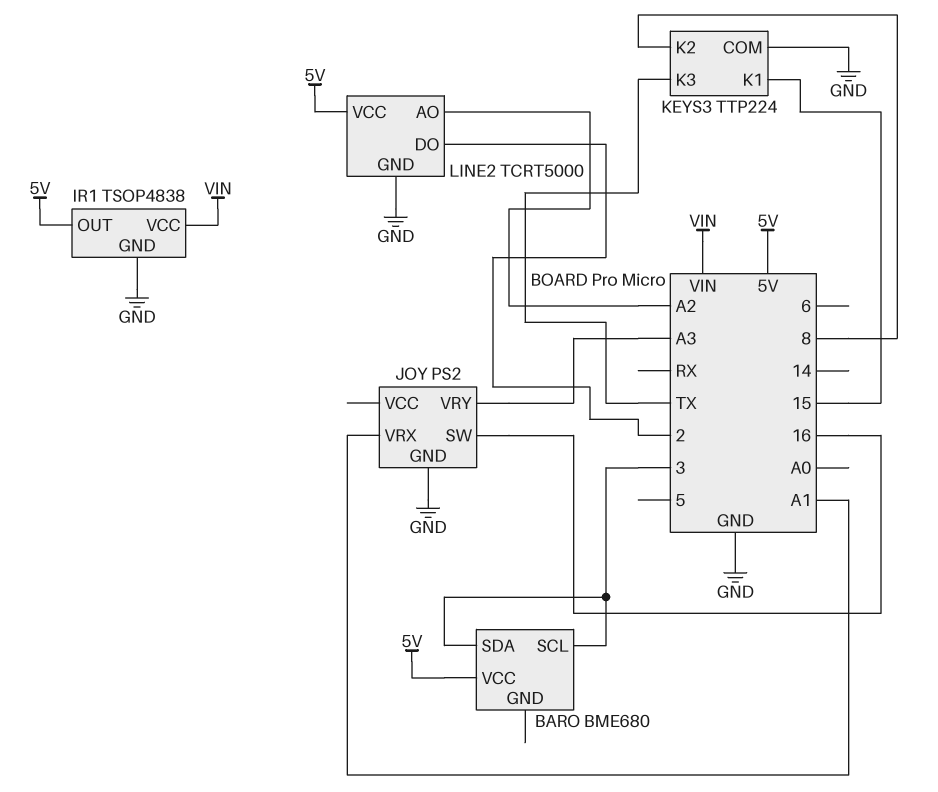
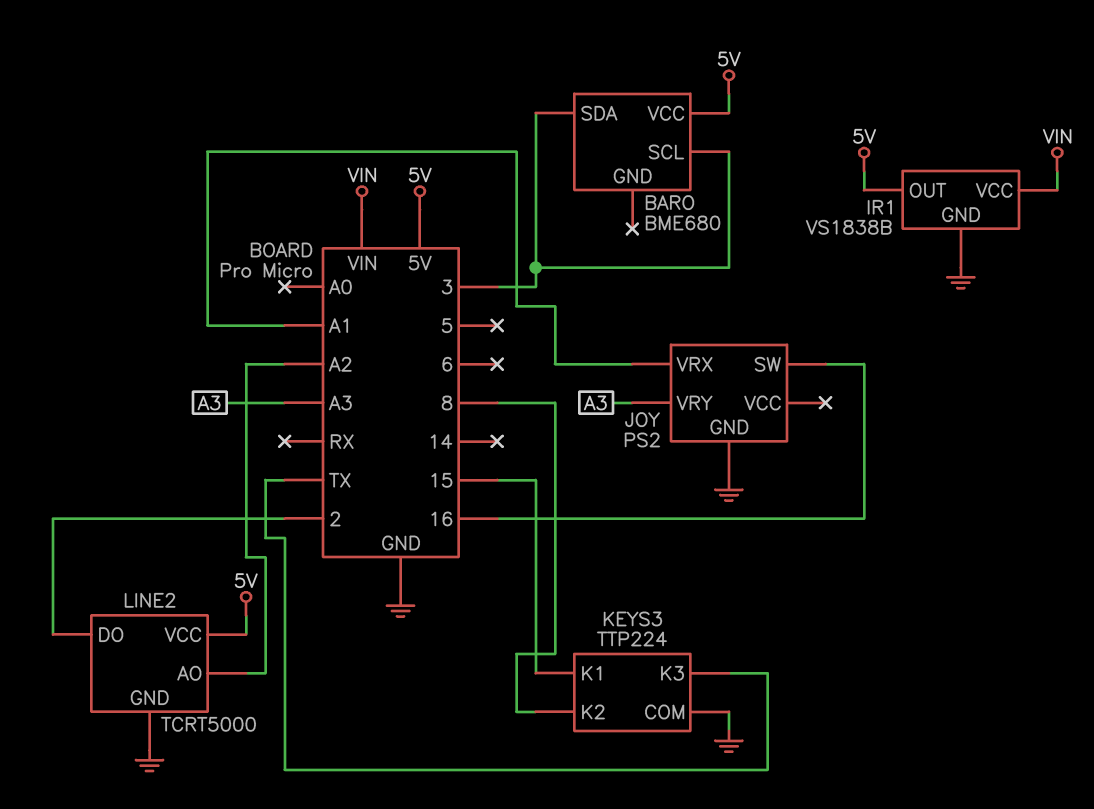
IR1: TSOP4838 -> VS1838B

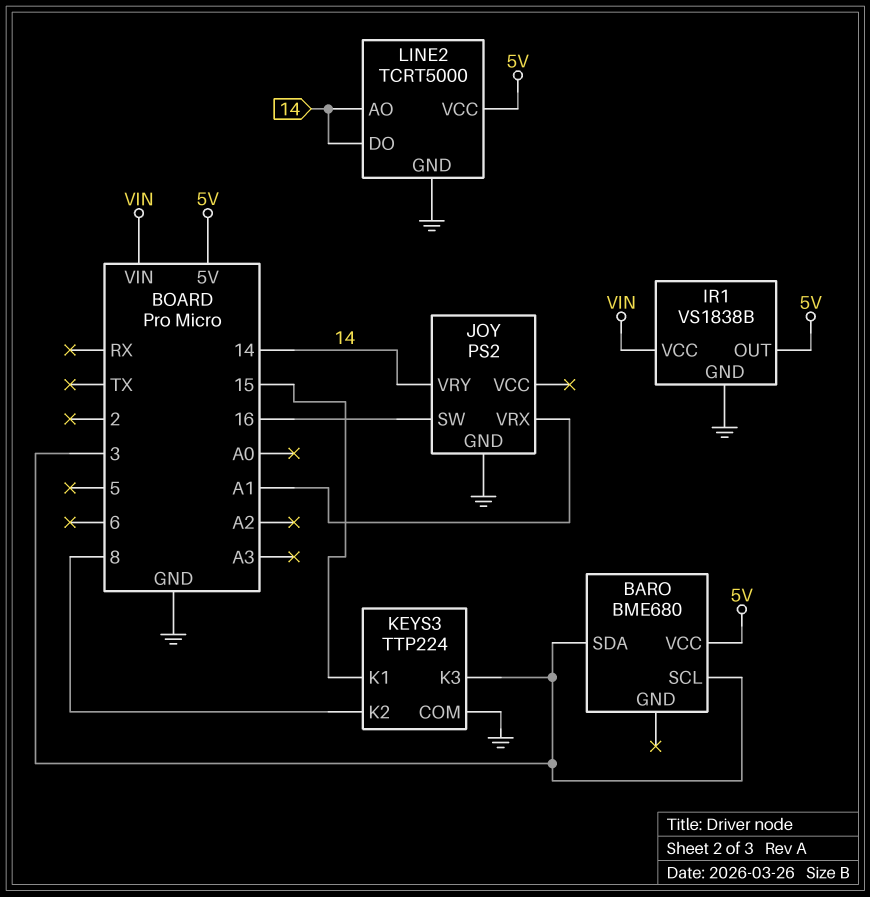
JOY pin VRY: A3 -> 14
KEYS3 pin K3: TX -> 3
LINE2 pin AO: A2 -> 14
LINE2 pin DO: 2 -> 14

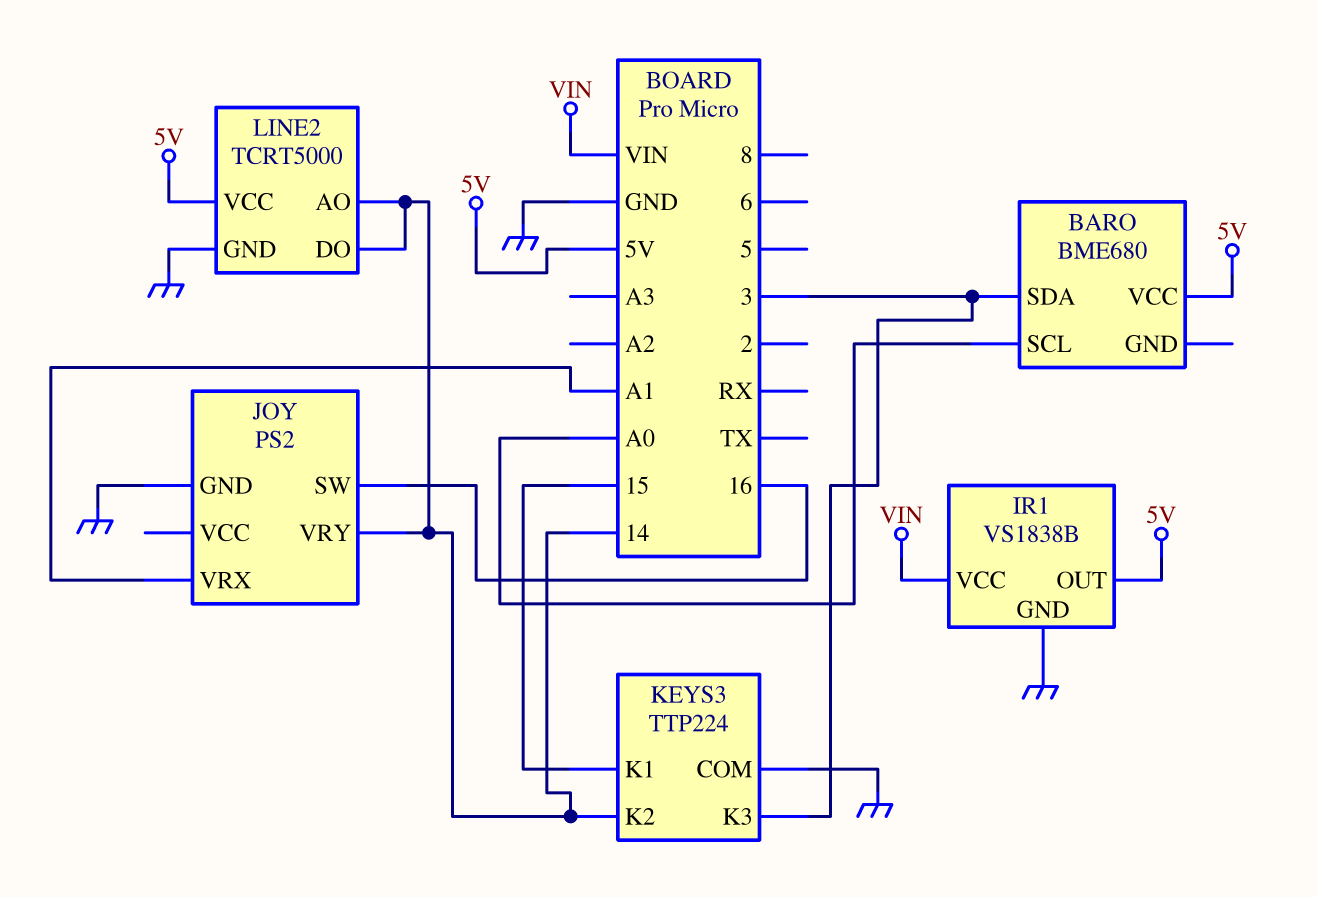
BARO pin SCL: 3 -> A0
KEYS3 pin K2: 8 -> 14

